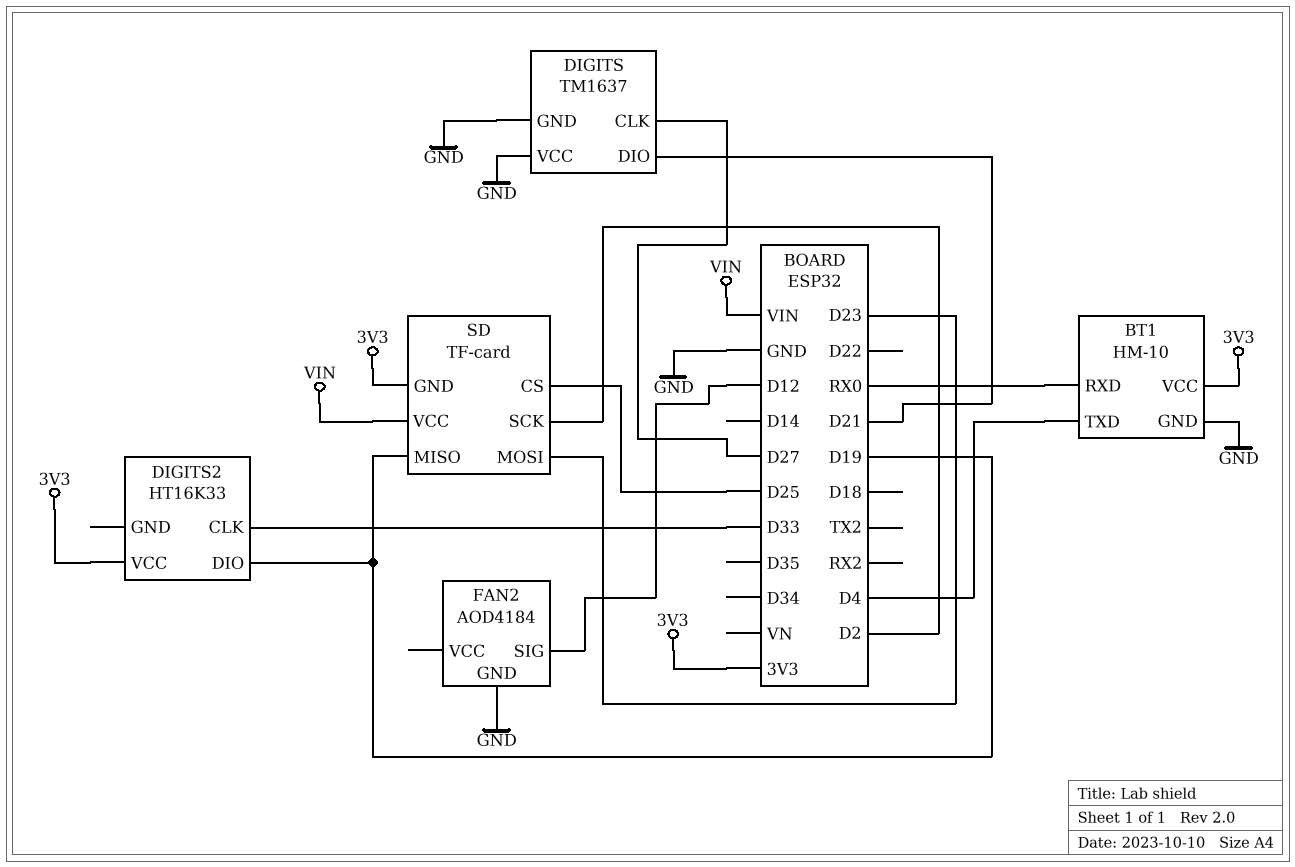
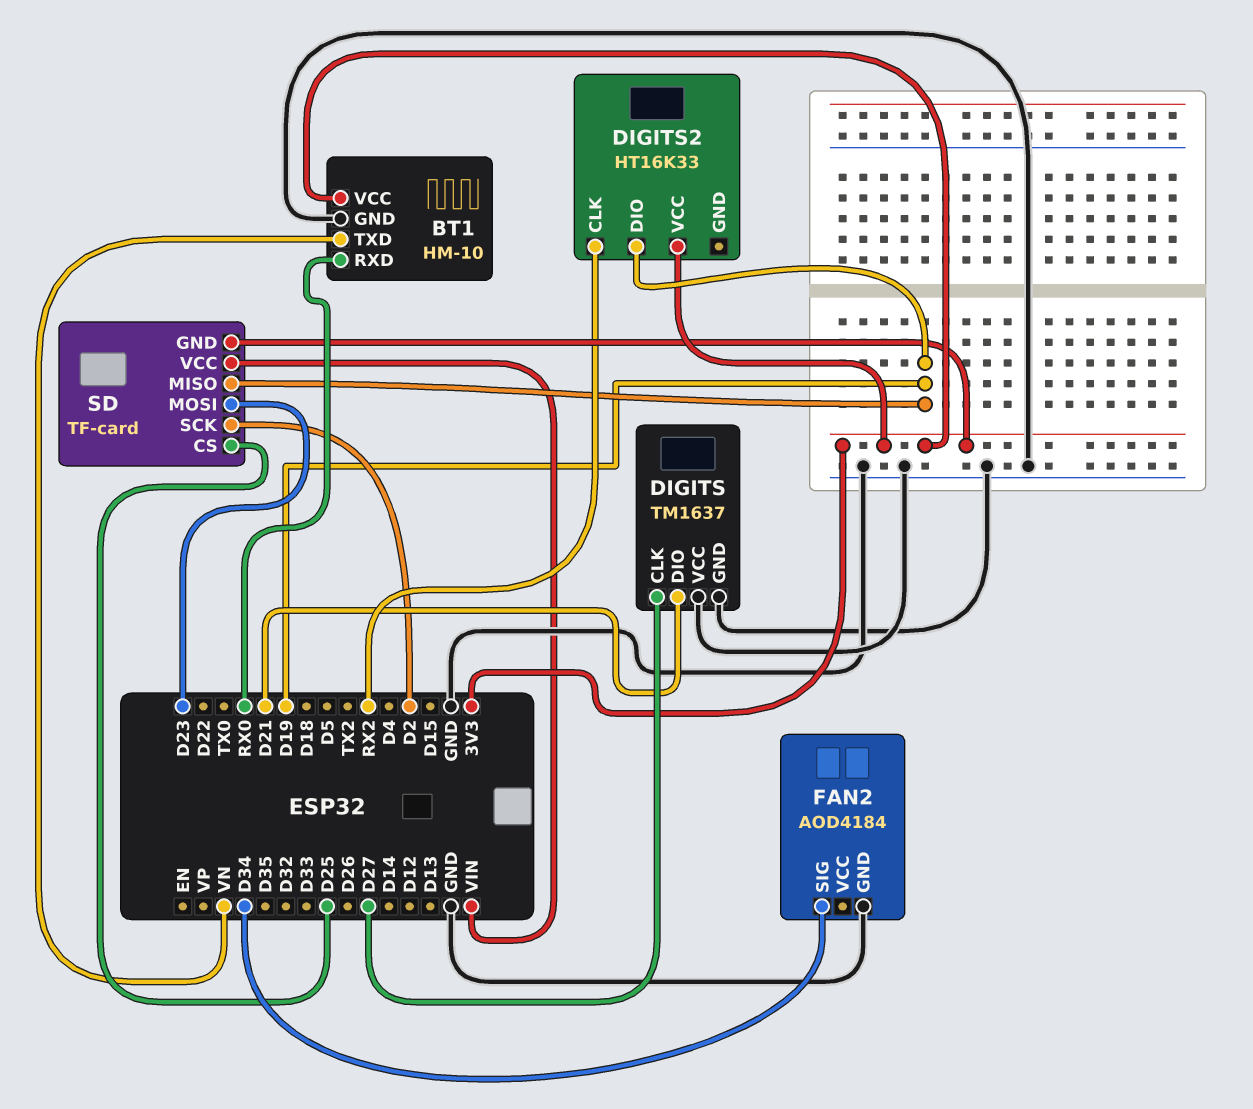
BT1 pin TXD: D4 -> VN
DIGITS2 pin CLK: D33 -> RX2
FAN2 pin SIG: D12 -> D34

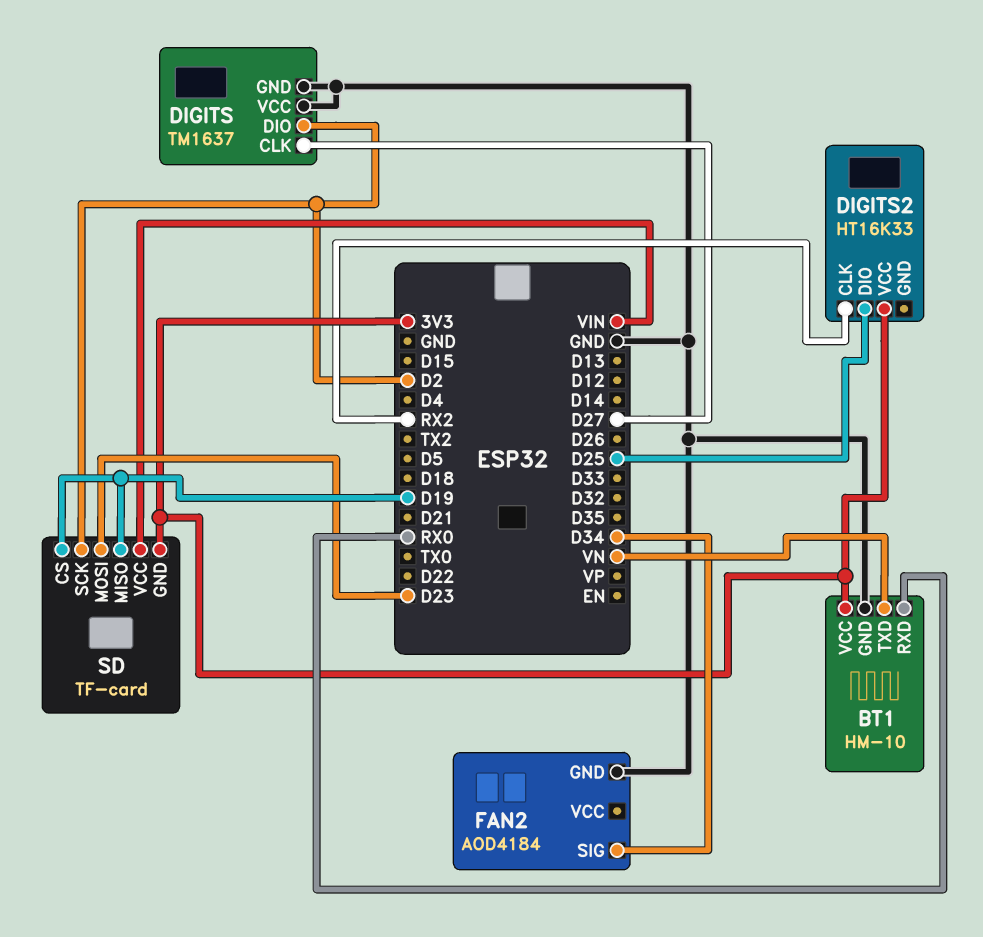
DIGITS pin DIO: D21 -> D2
DIGITS2 pin DIO: D19 -> D25
SD pin CS: D25 -> D19

